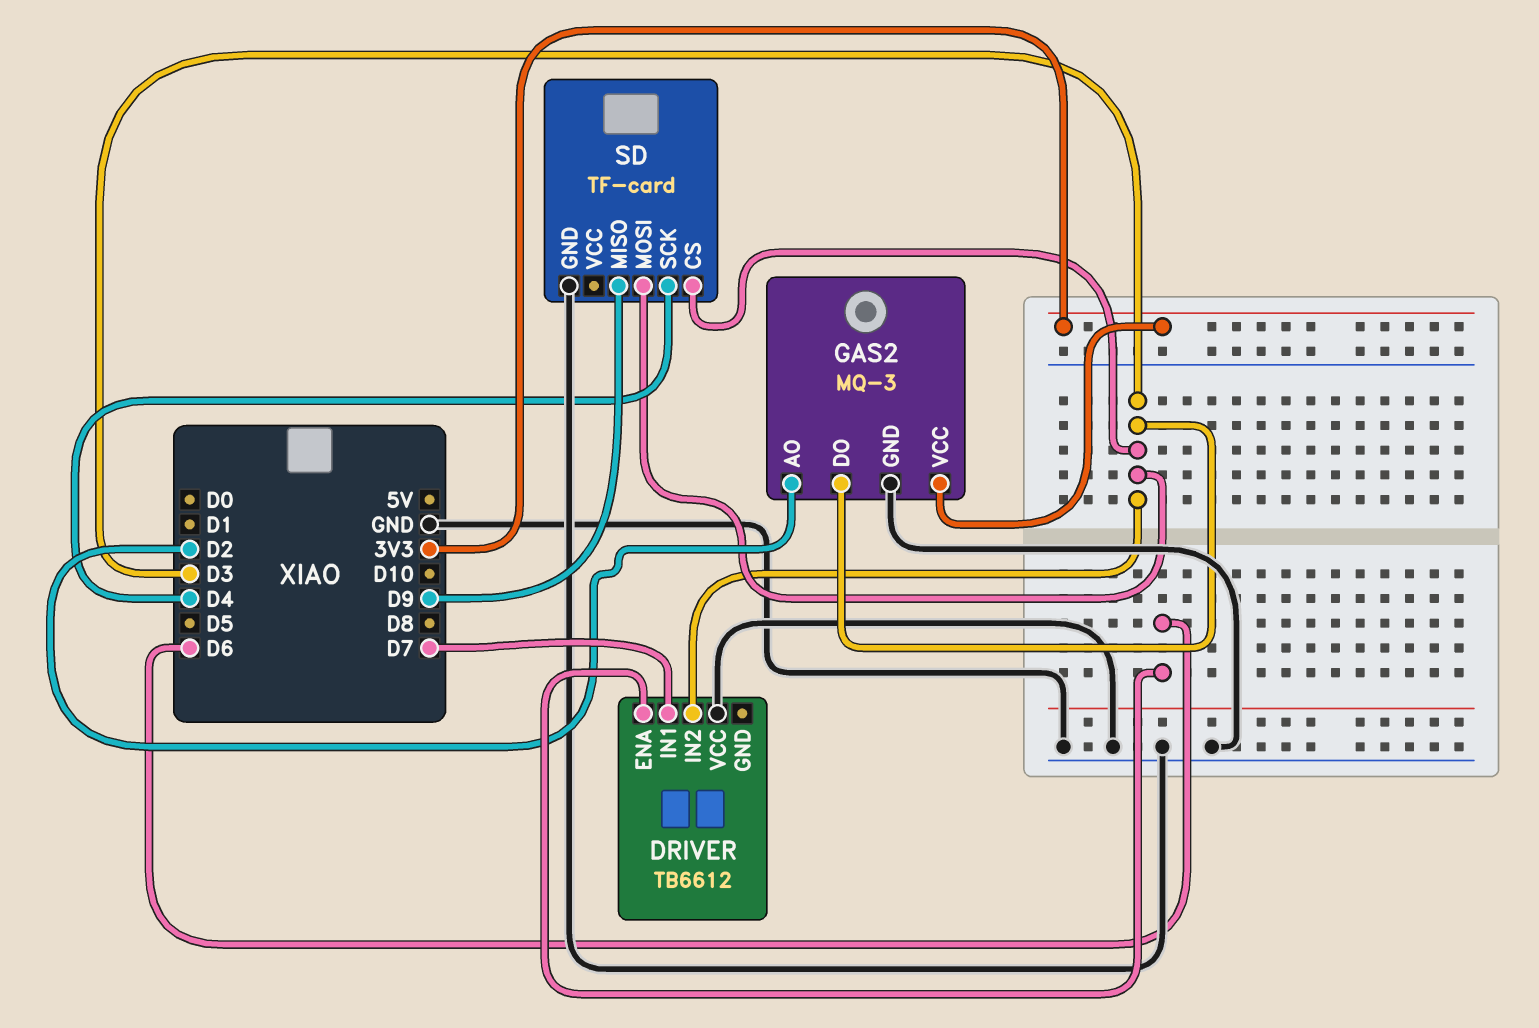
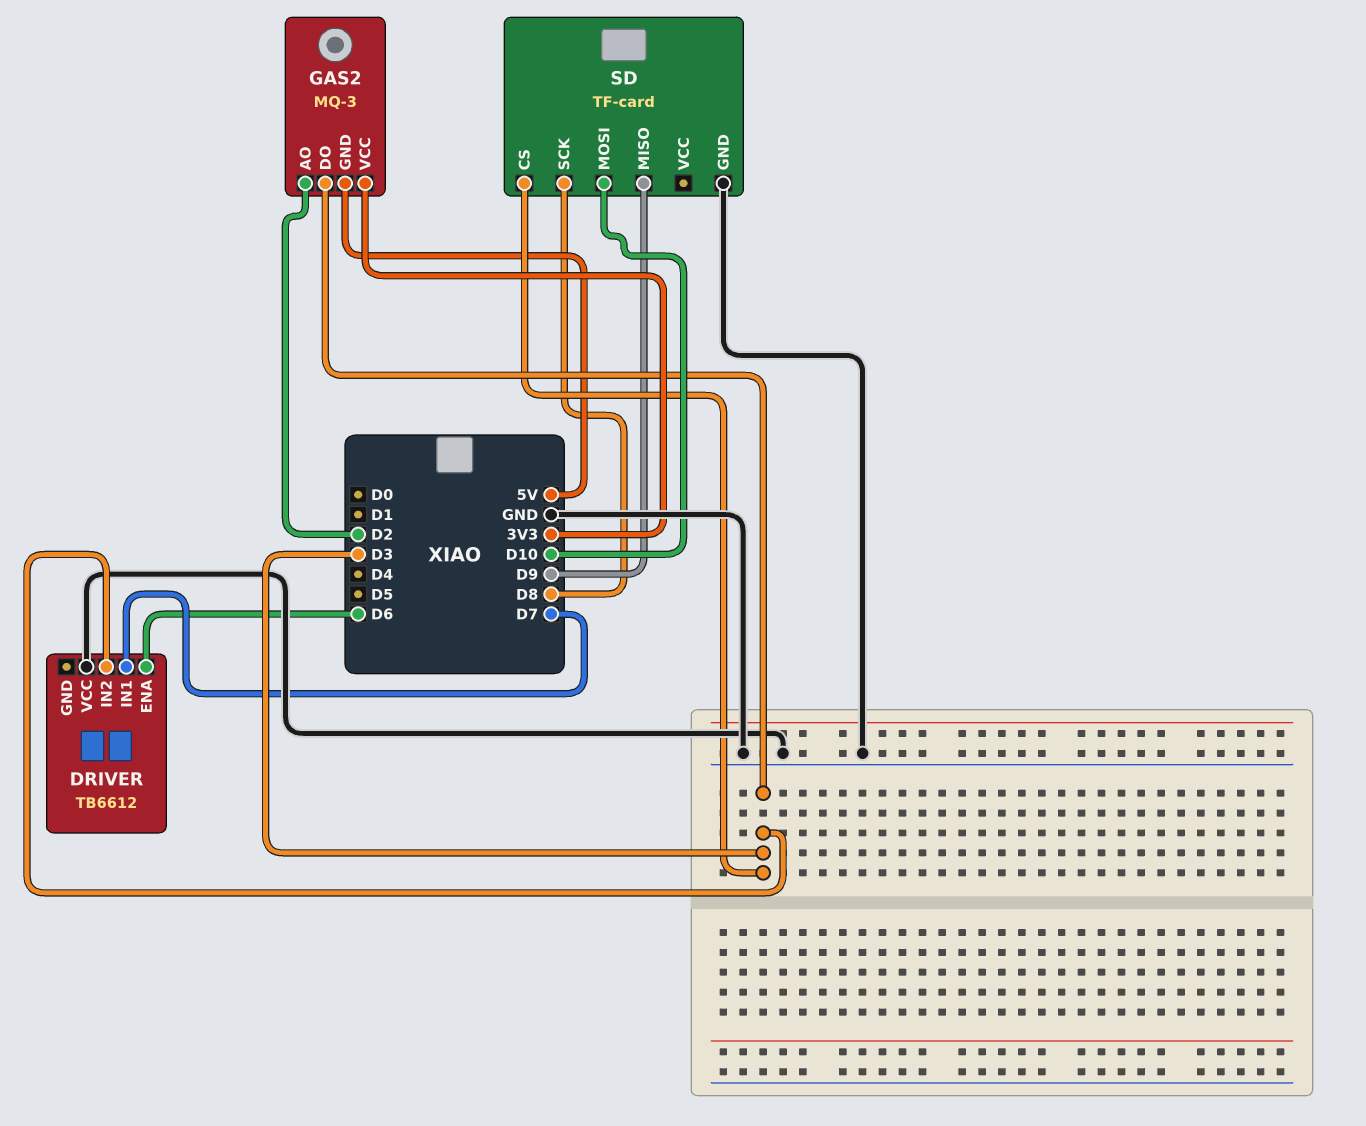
GAS2 pin GND: GND -> 5V
SD pin MOSI: D3 -> D10
SD pin SCK: D4 -> D8

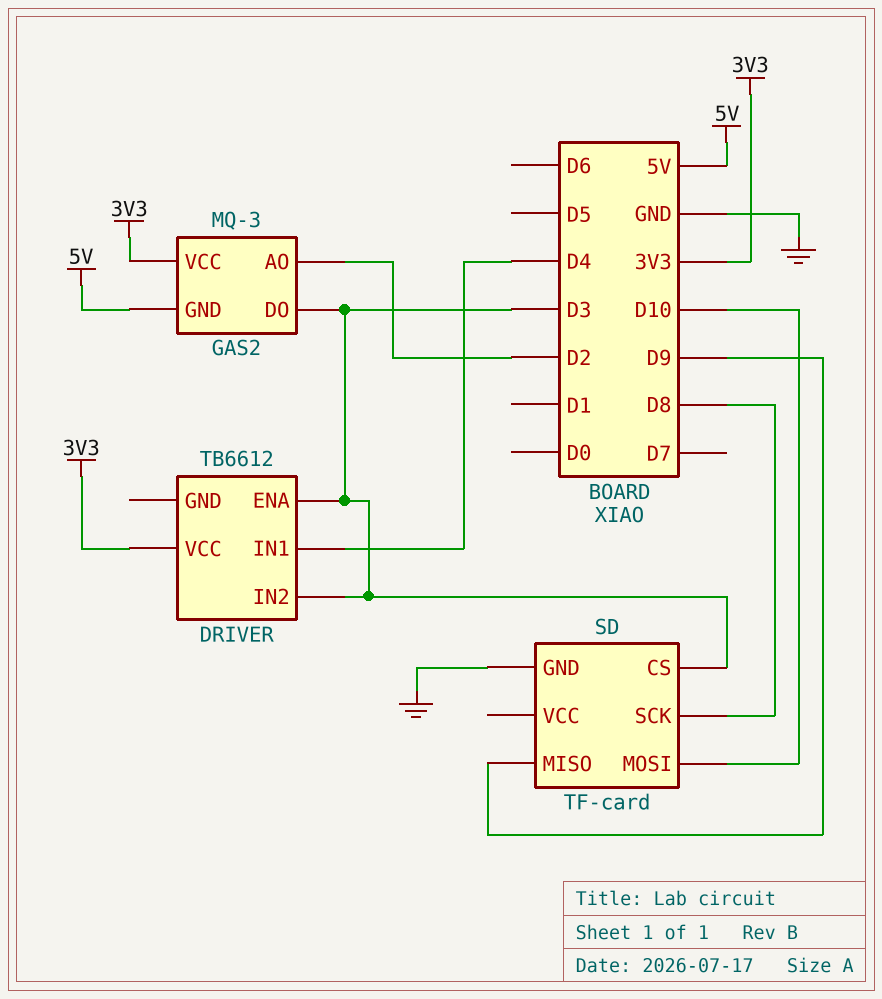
DRIVER pin ENA: D6 -> D3
DRIVER pin IN1: D7 -> D4
DRIVER pin VCC: GND -> 3V3

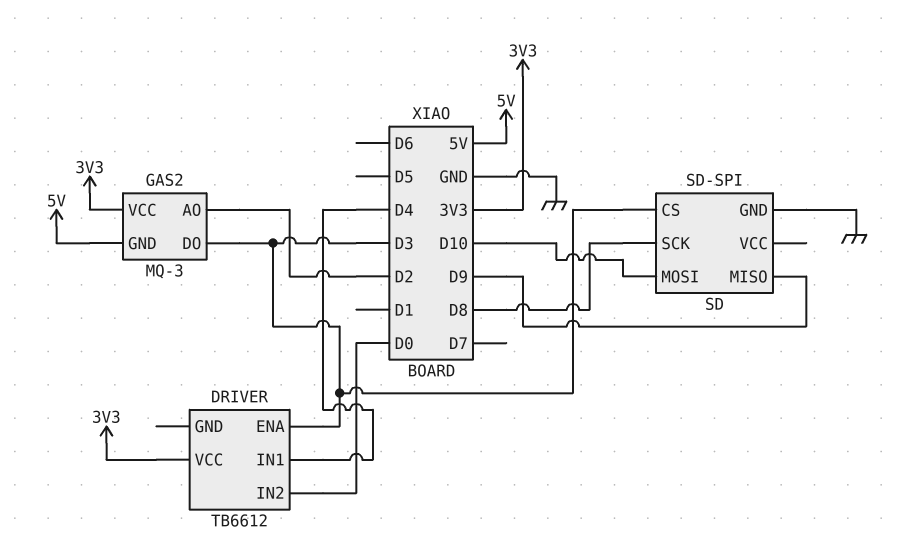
DRIVER pin IN2: D3 -> D0
SD: TF-card -> SD-SPI

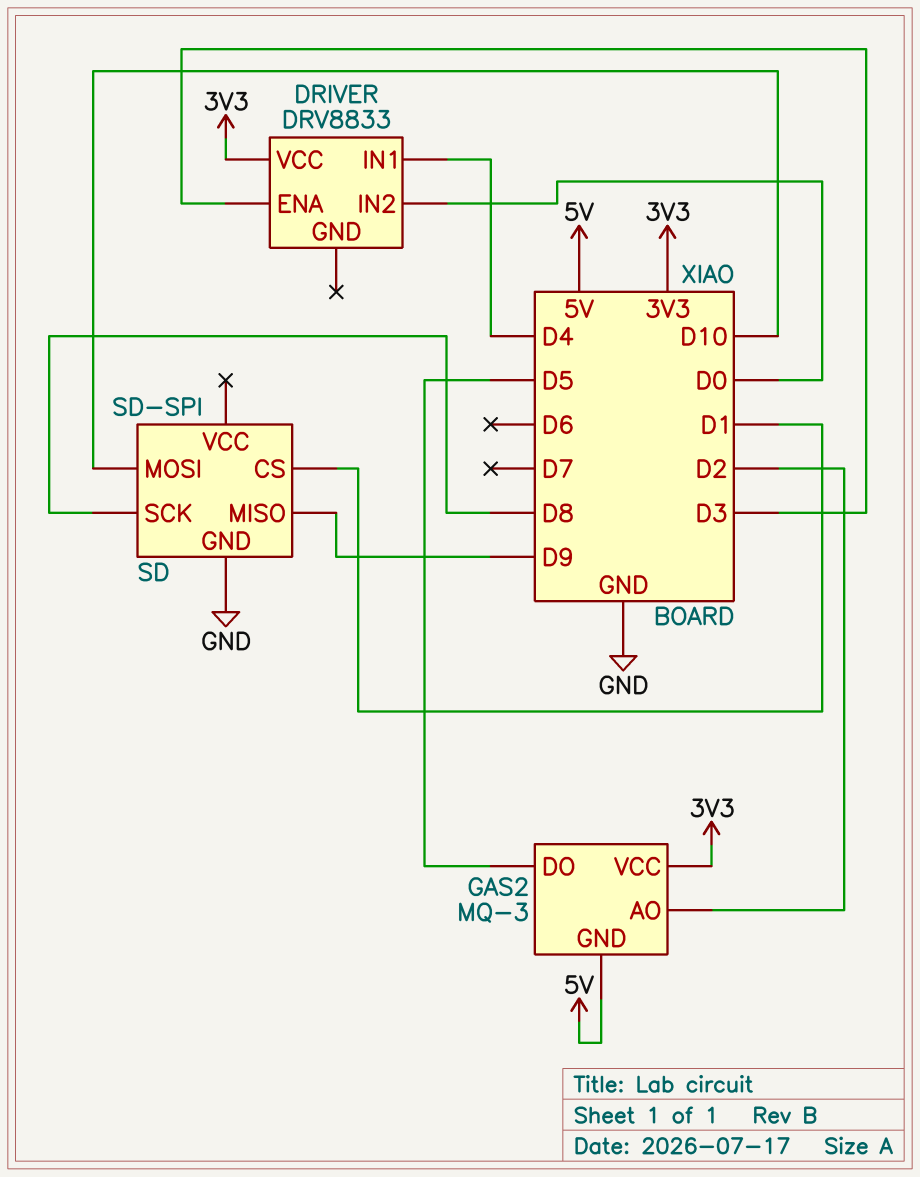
DRIVER: TB6612 -> DRV8833
GAS2 pin DO: D3 -> D5
SD pin CS: D3 -> D1

